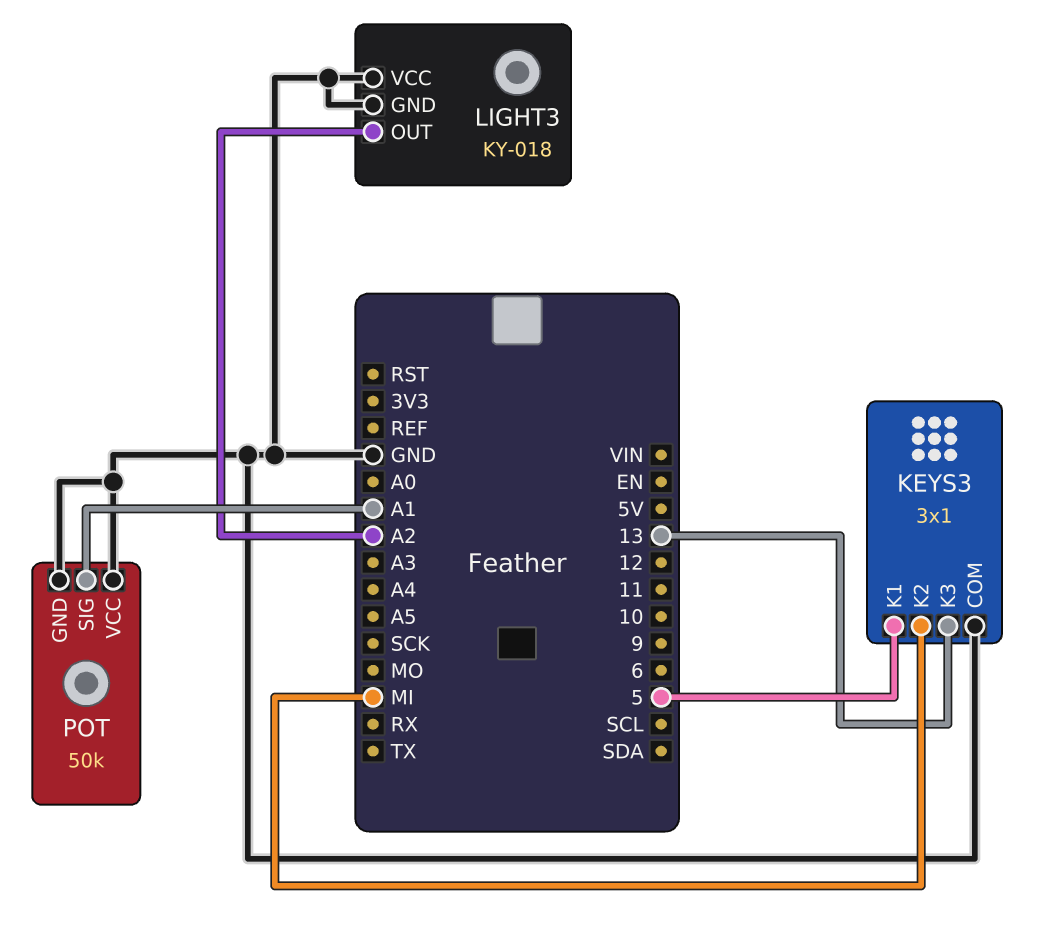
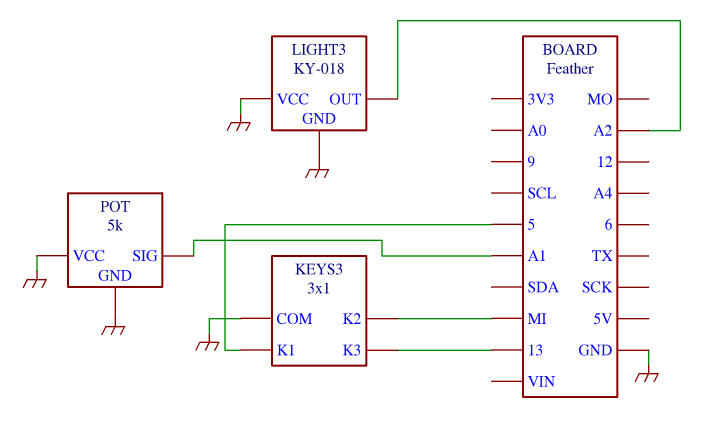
POT: 50k -> 5k

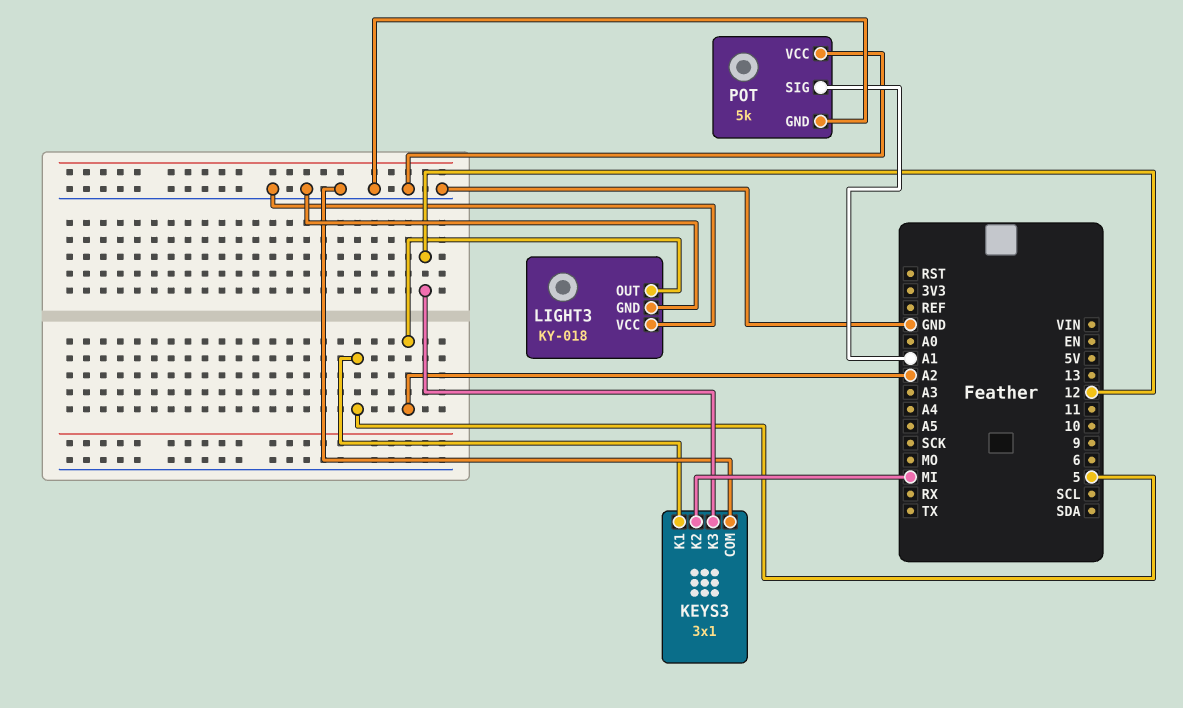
KEYS3 pin K3: 13 -> 12

